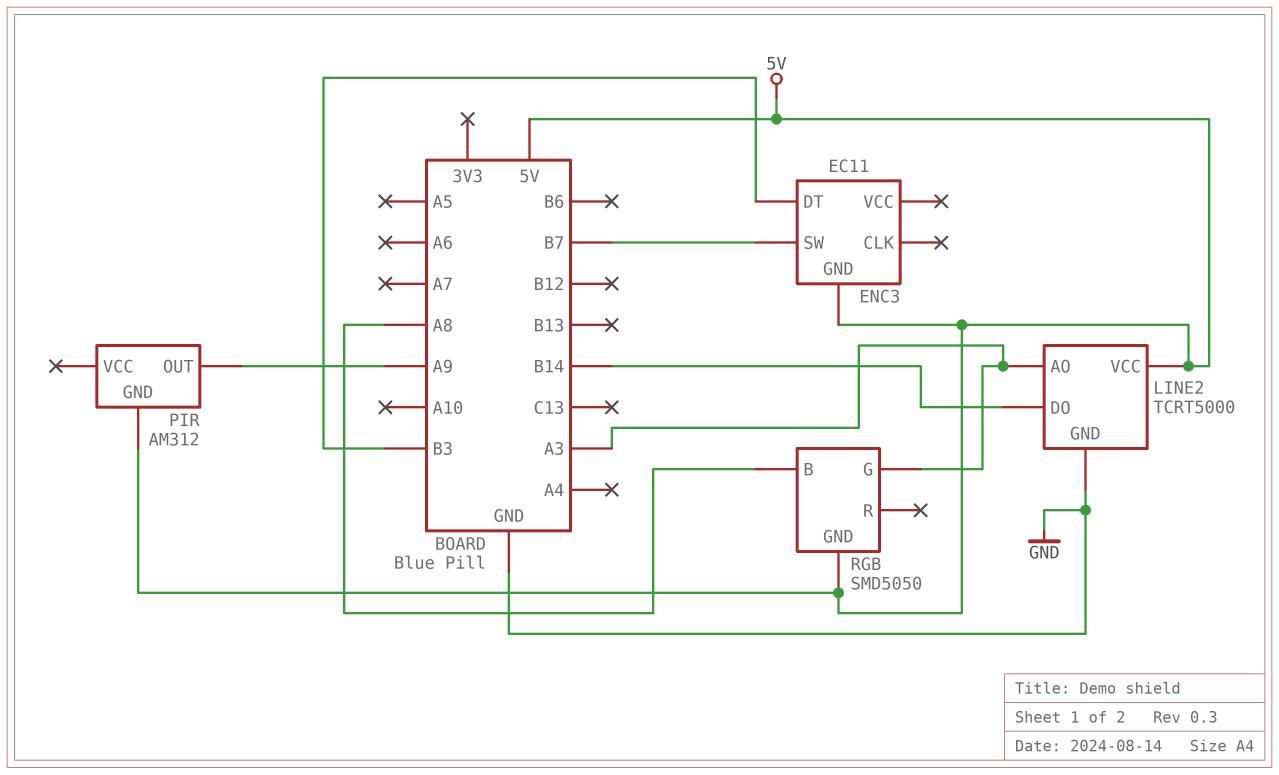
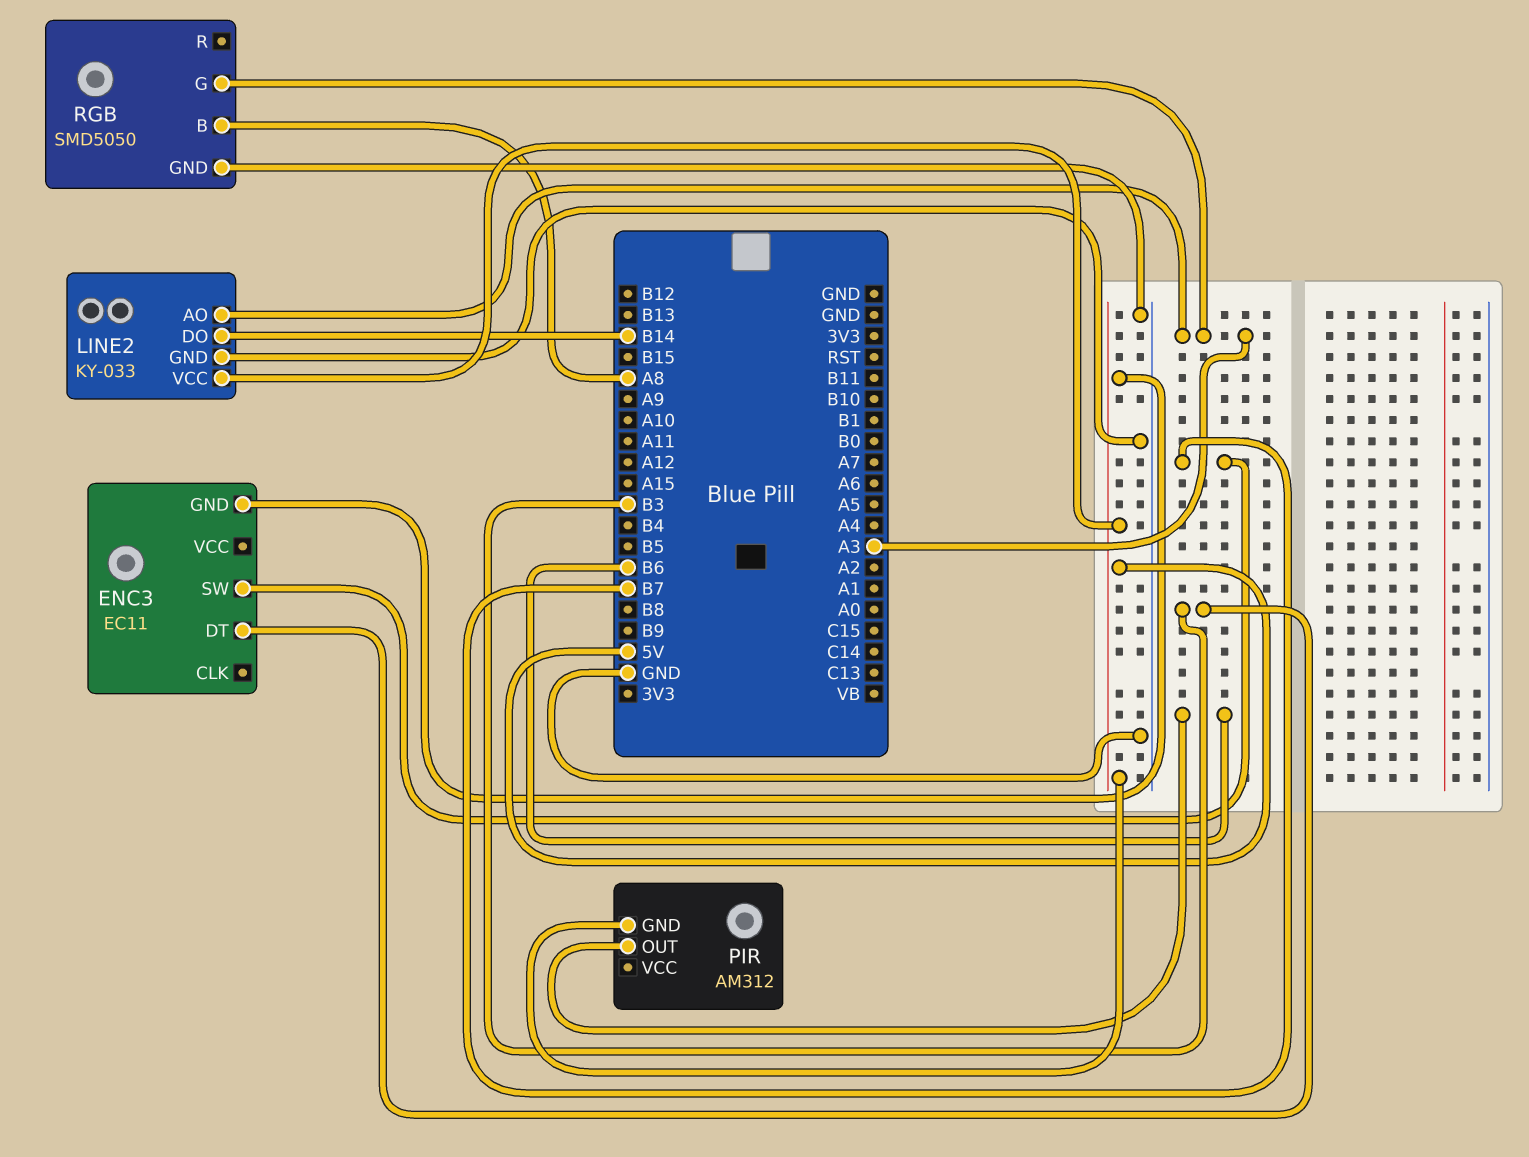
LINE2: TCRT5000 -> KY-033
PIR pin OUT: A9 -> B6
RGB pin GND: 5V -> GND

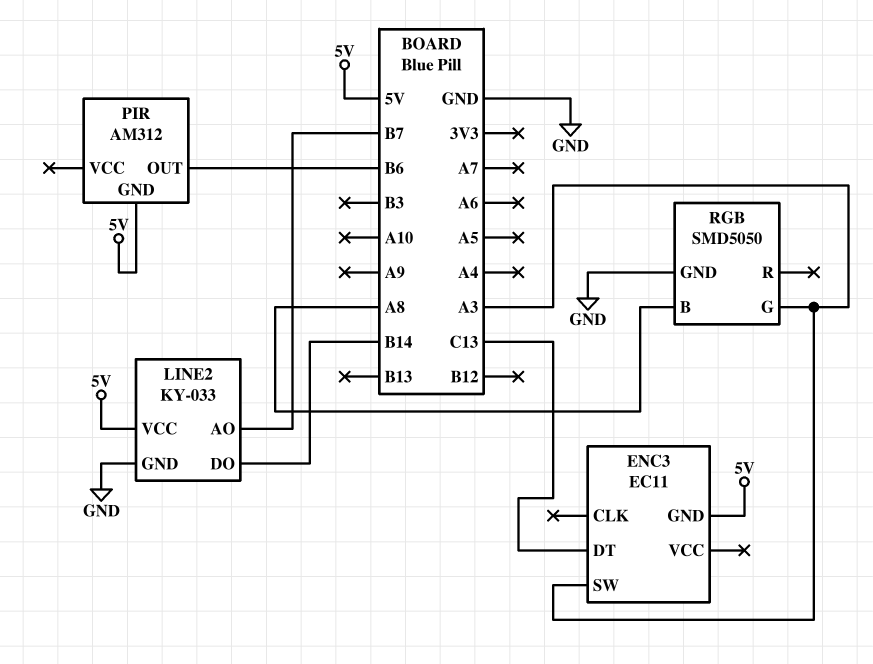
ENC3 pin DT: B3 -> C13
ENC3 pin SW: B7 -> A3
LINE2 pin AO: A3 -> B7

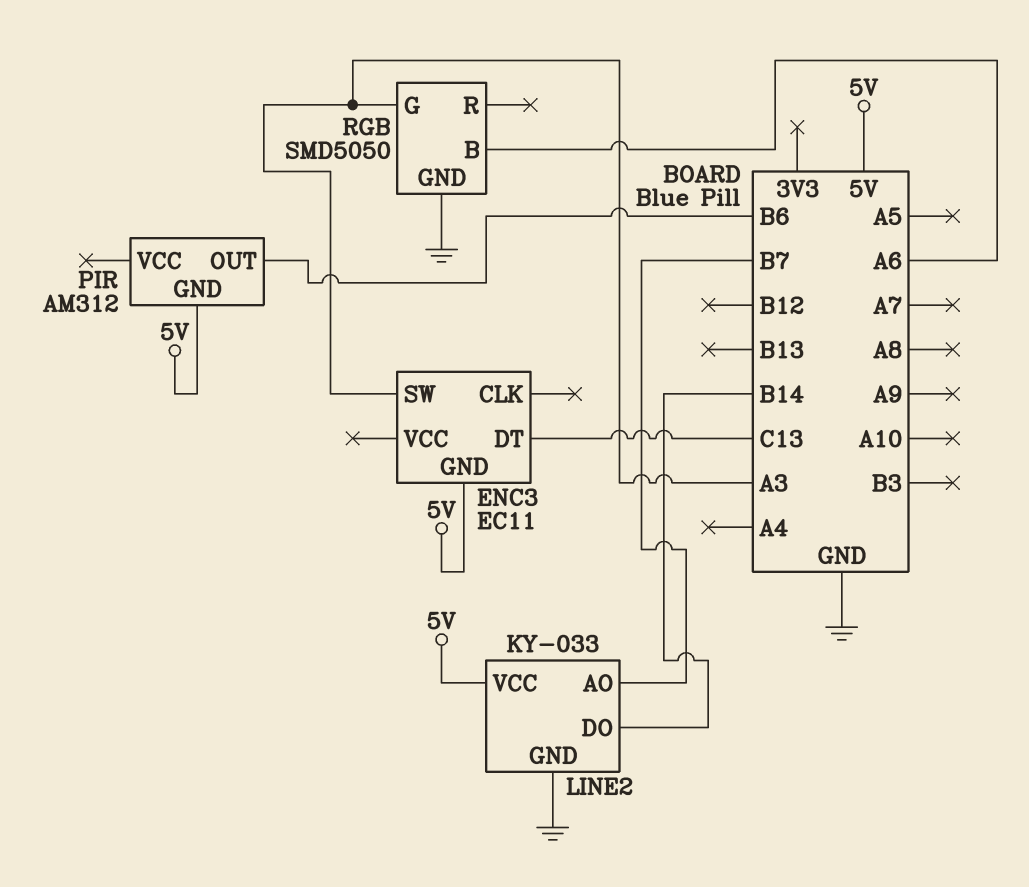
RGB pin B: A8 -> A6

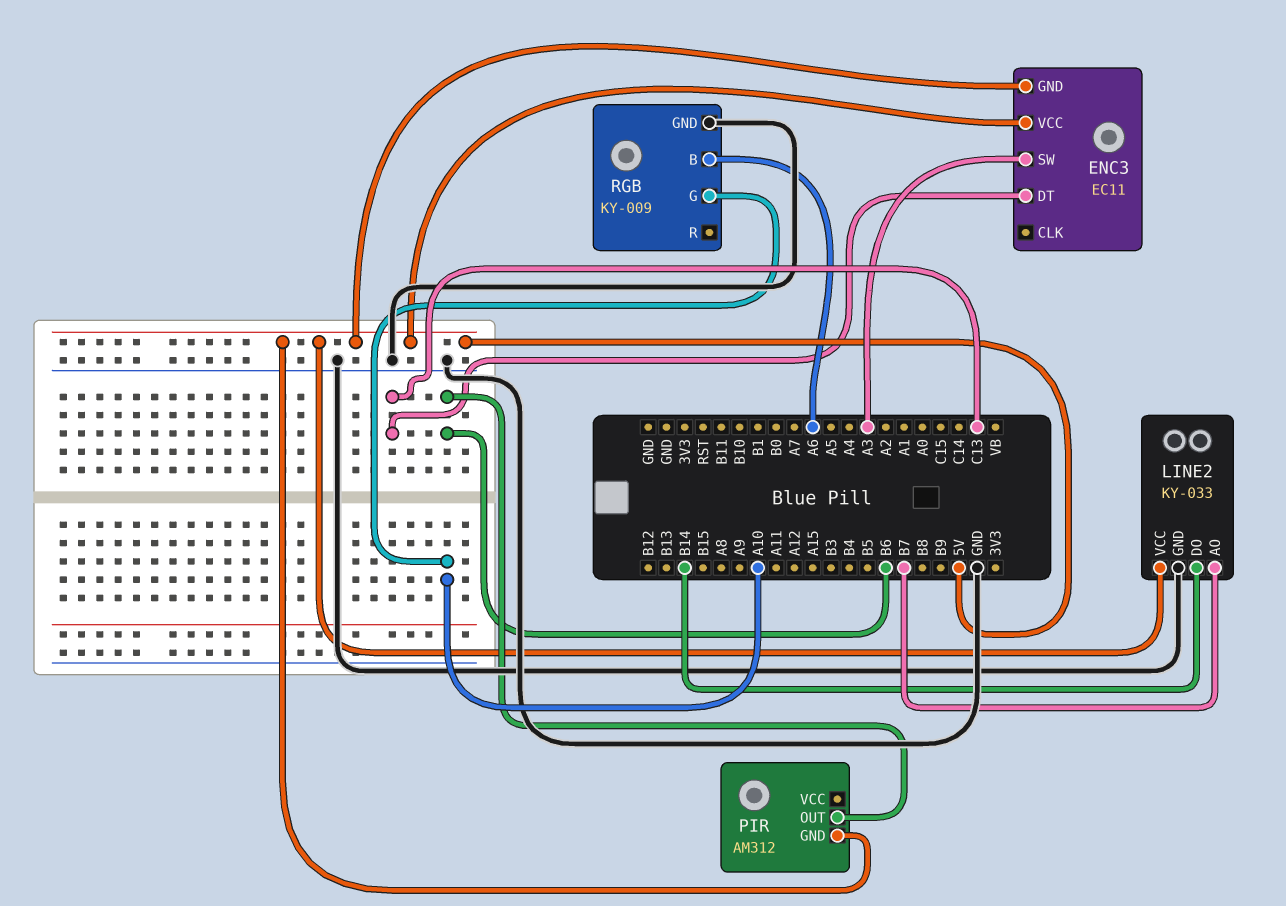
ENC3 pin VCC: none -> 5V
RGB: SMD5050 -> KY-009
RGB pin G: A3 -> A10

